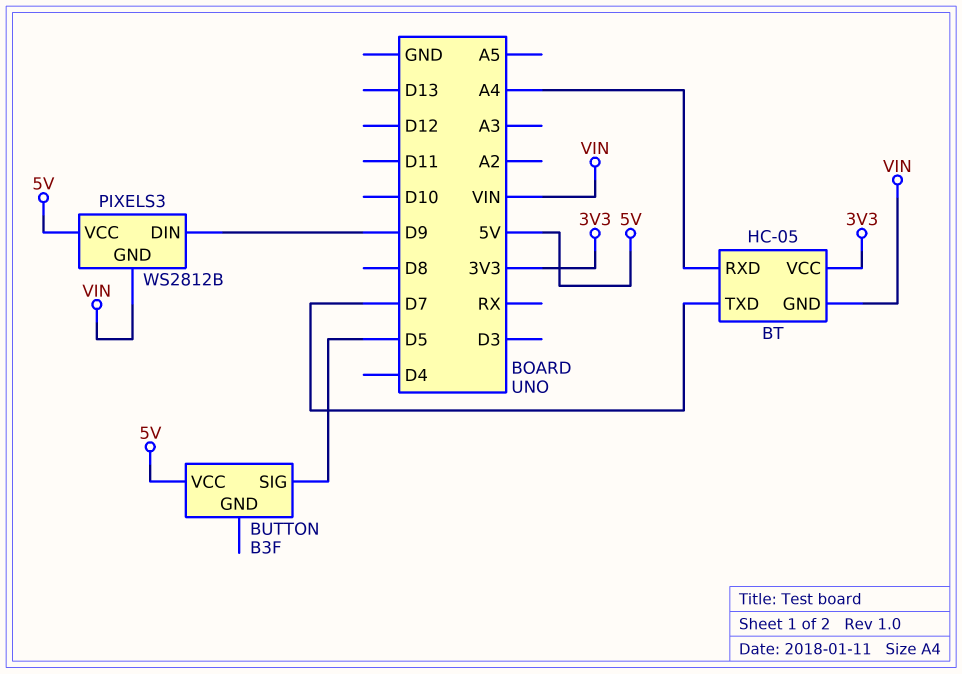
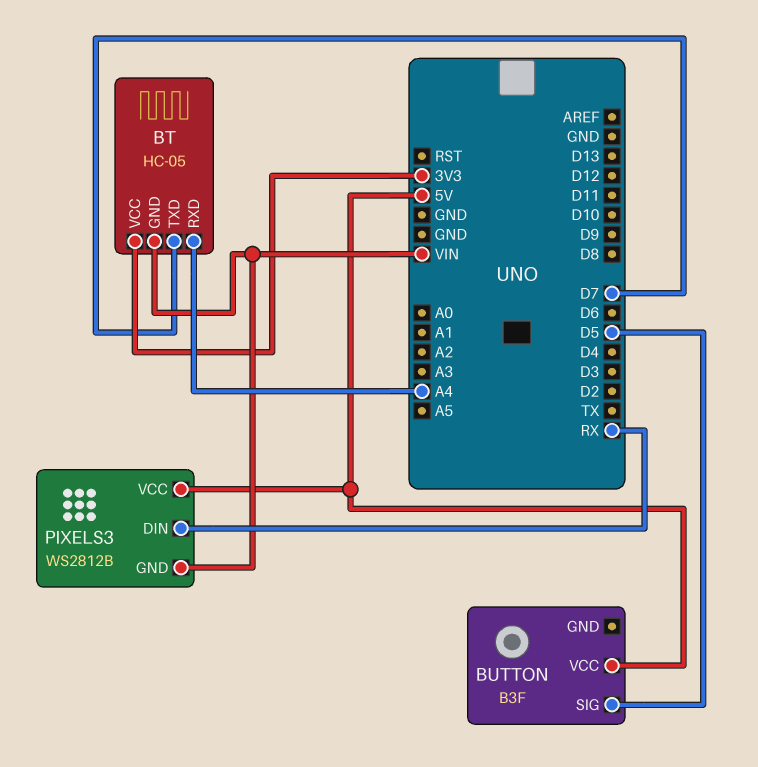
PIXELS3 pin DIN: D9 -> RX

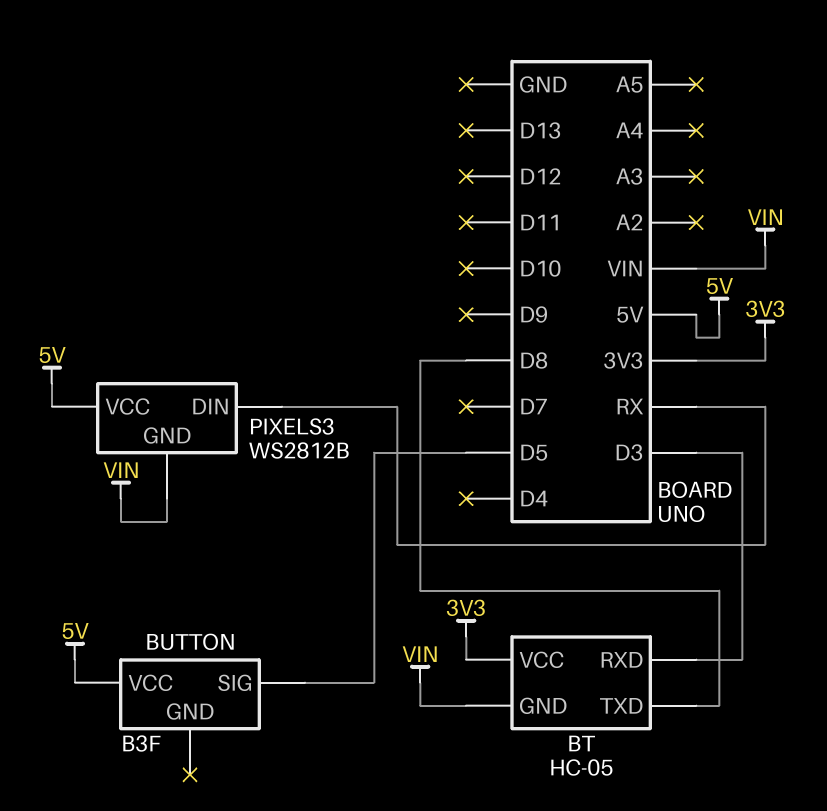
BT pin RXD: A4 -> D3
BT pin TXD: D7 -> D8

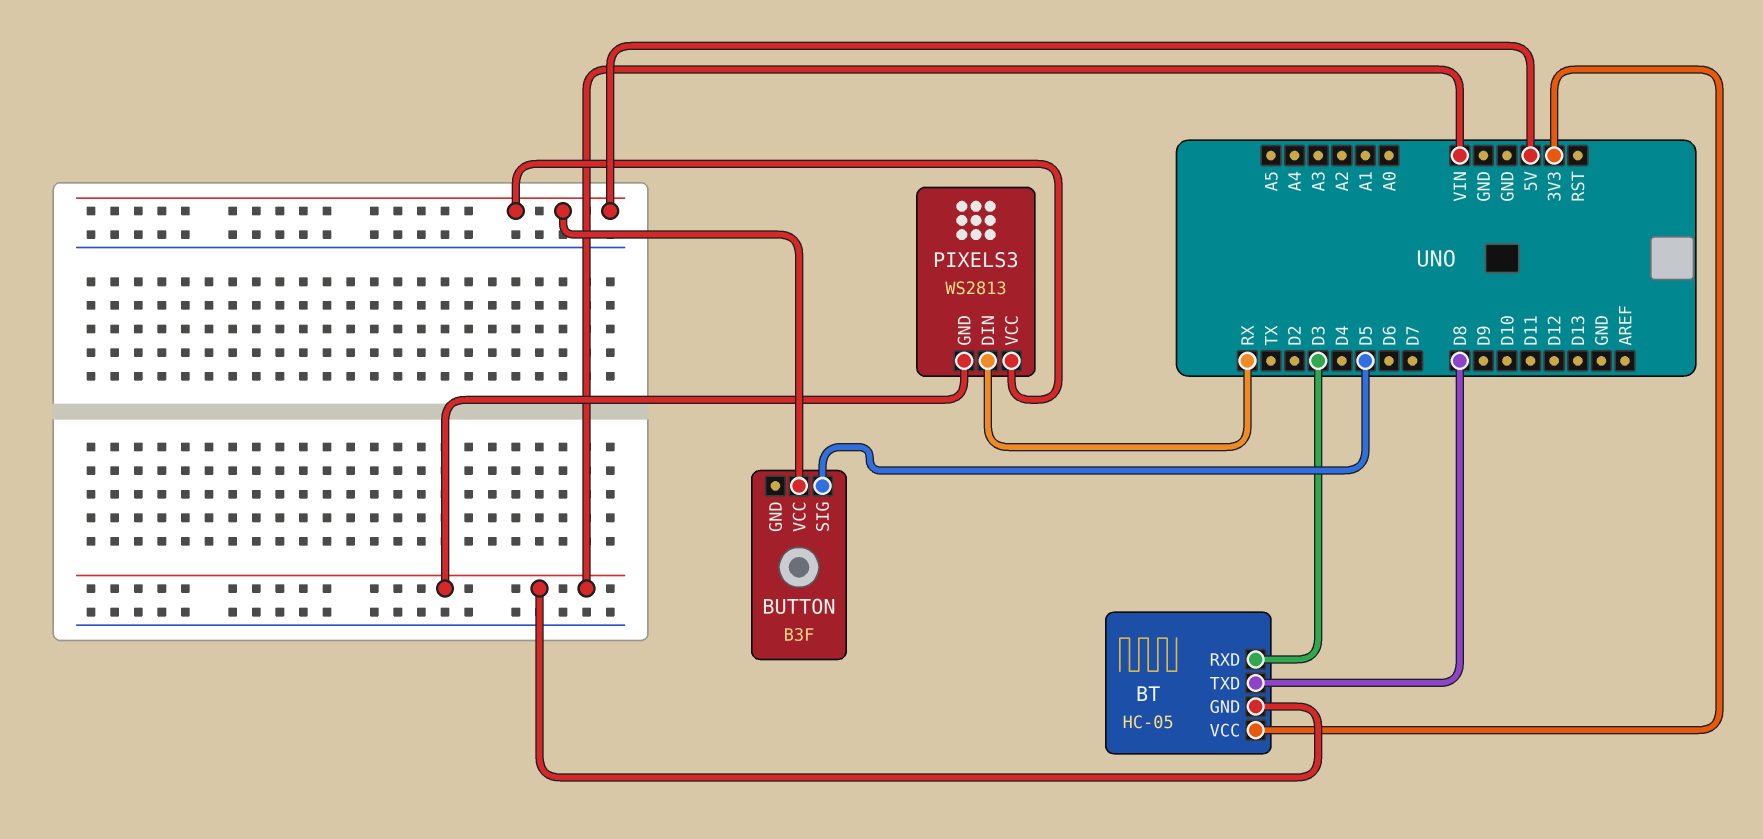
PIXELS3: WS2812B -> WS2813

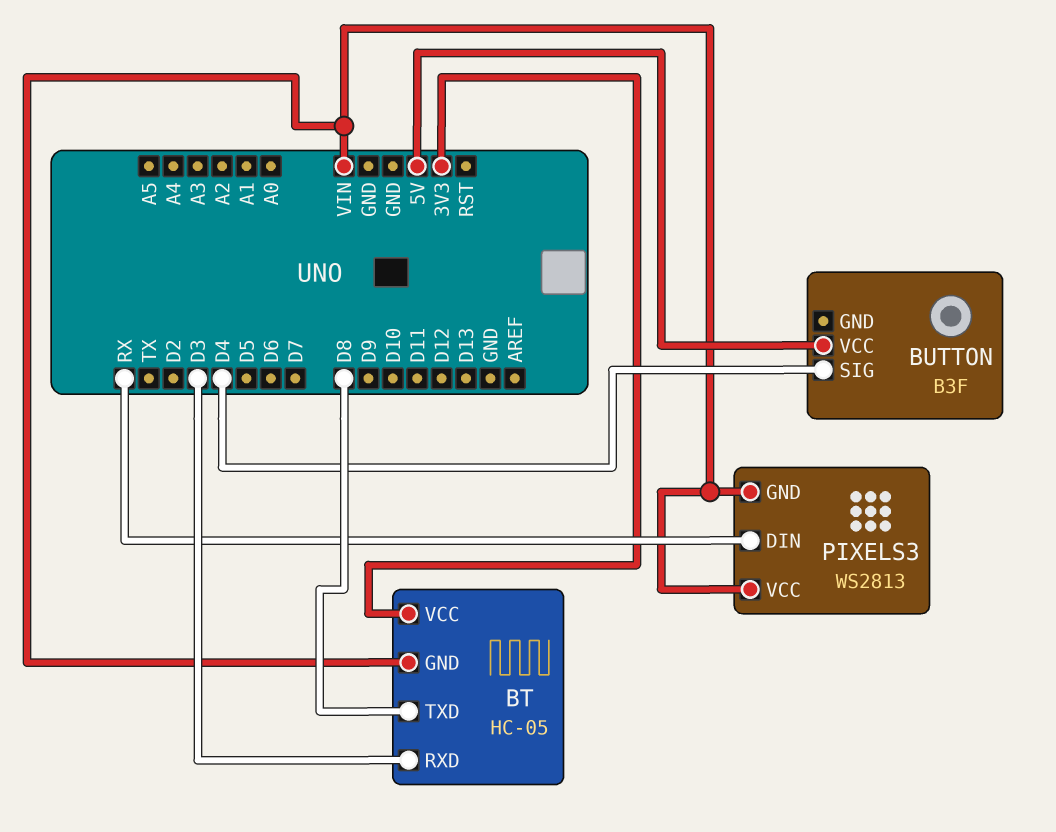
BUTTON pin SIG: D5 -> D4
PIXELS3 pin VCC: 5V -> VIN

